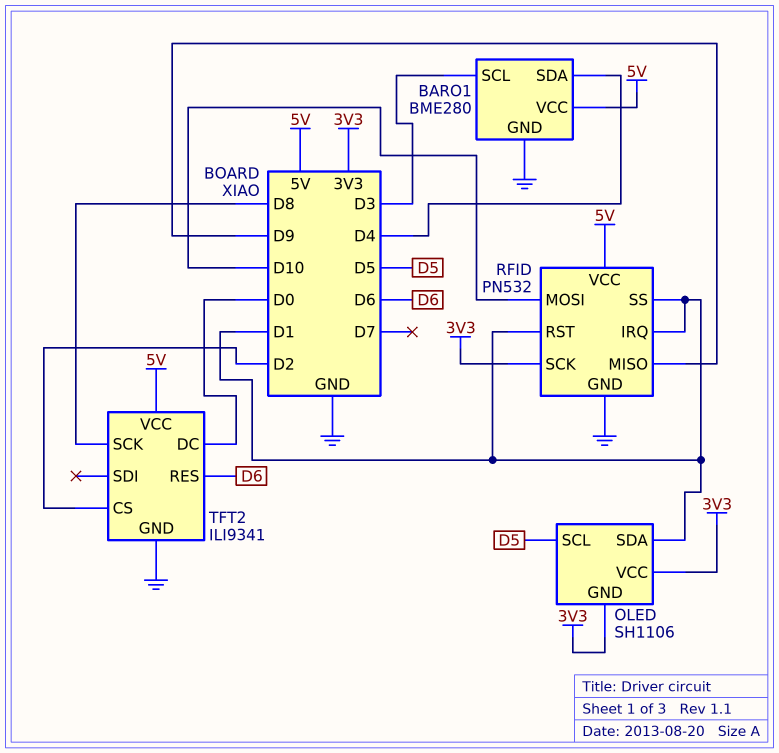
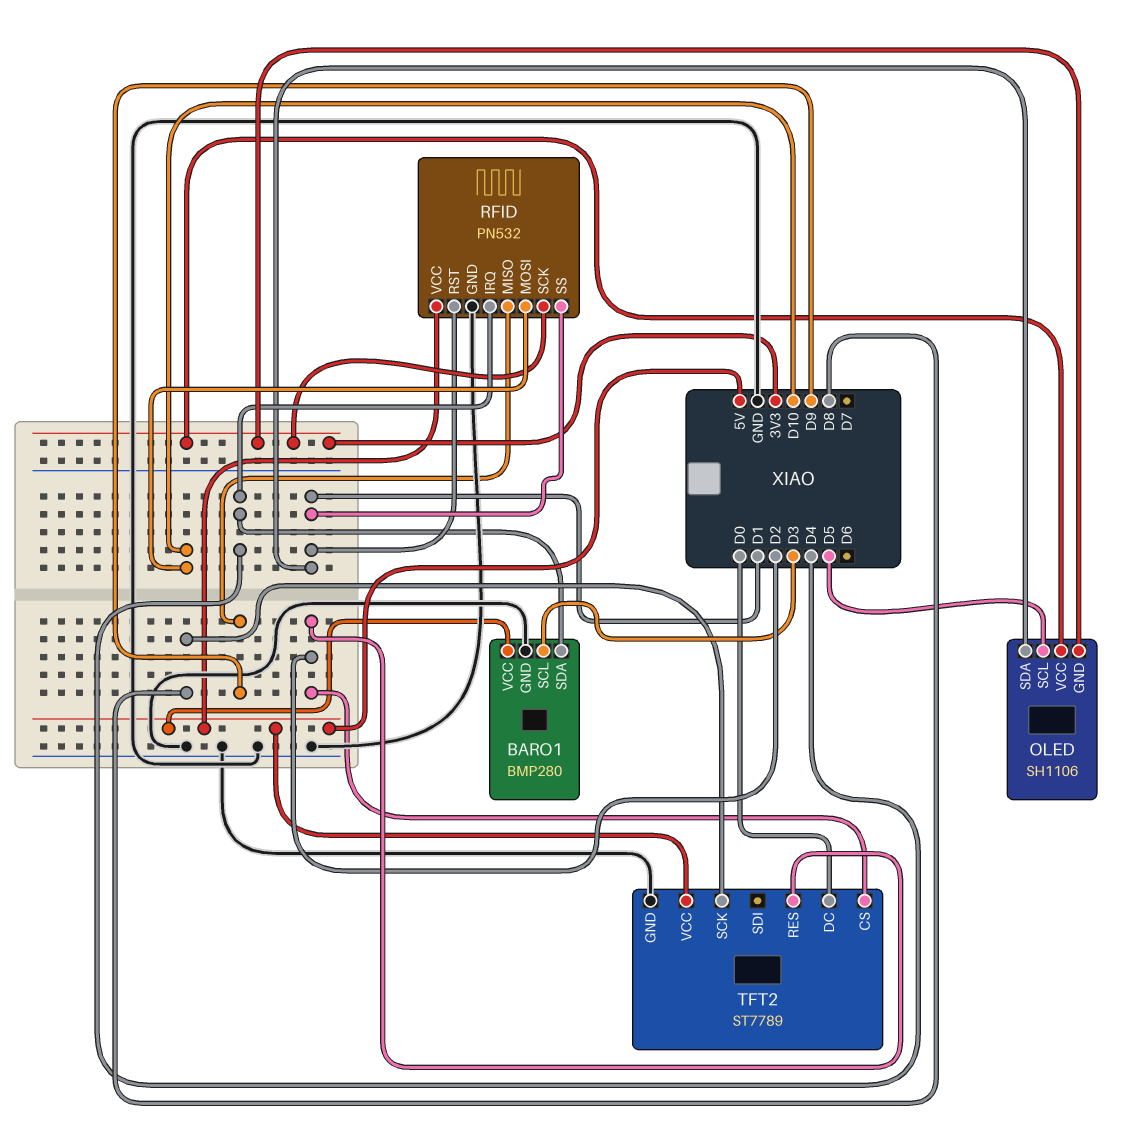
BARO1: BME280 -> BMP280
RFID pin IRQ: D1 -> D4
TFT2: ILI9341 -> ST7789
TFT2 pin RES: D6 -> D2

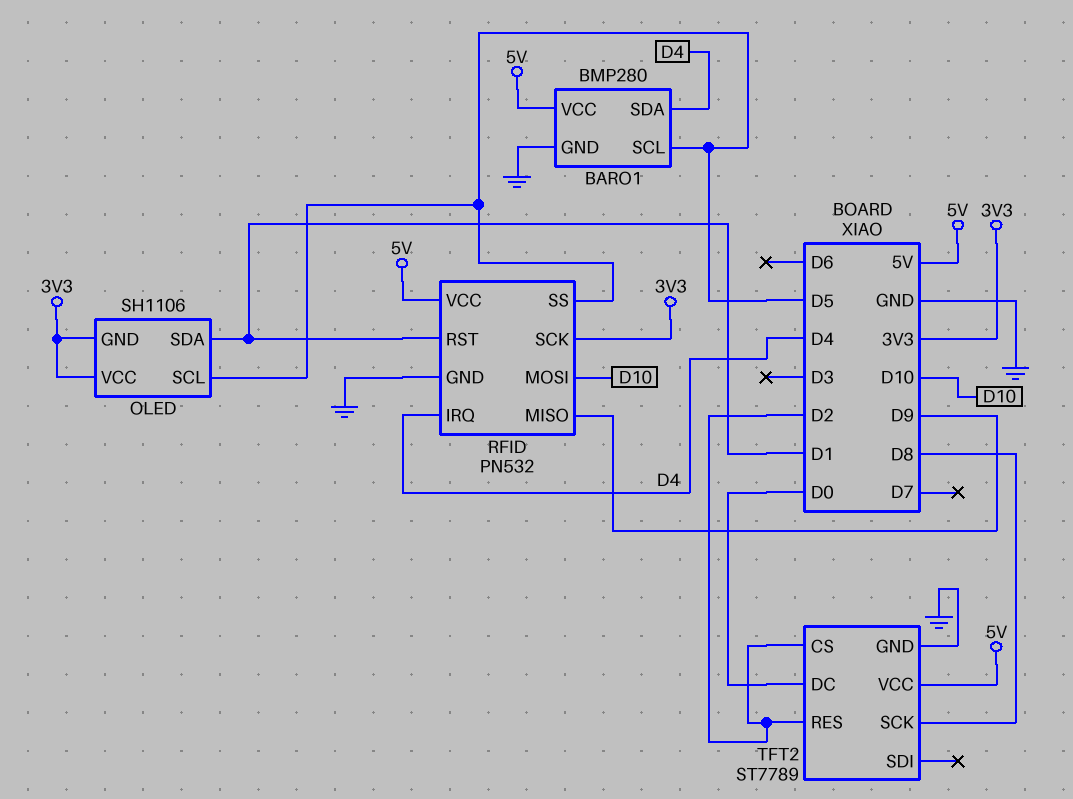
BARO1 pin SCL: D3 -> D5
RFID pin SS: D1 -> D5

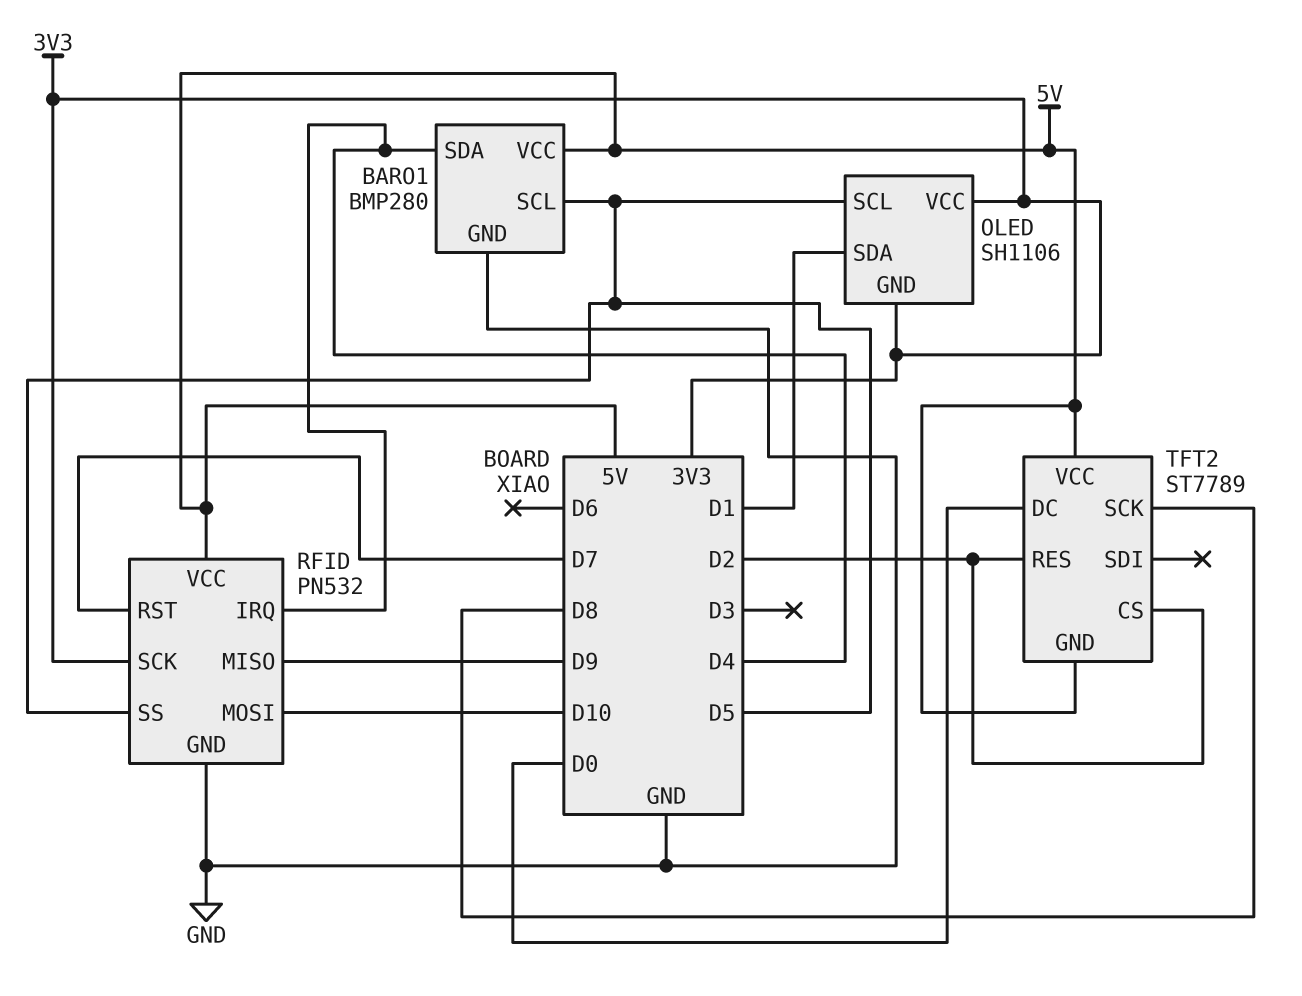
RFID pin RST: D1 -> D7
TFT2 pin GND: GND -> 5V

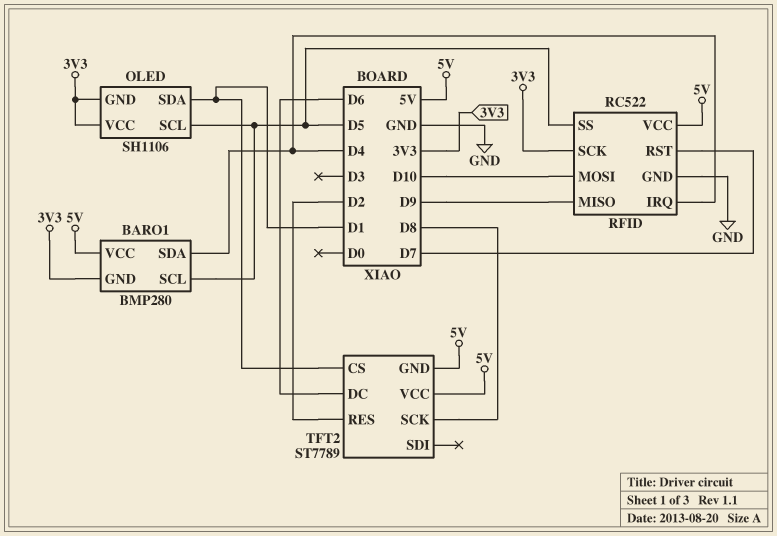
BARO1 pin GND: GND -> 3V3
RFID: PN532 -> RC522
TFT2 pin CS: D2 -> D1
TFT2 pin DC: D0 -> D6

